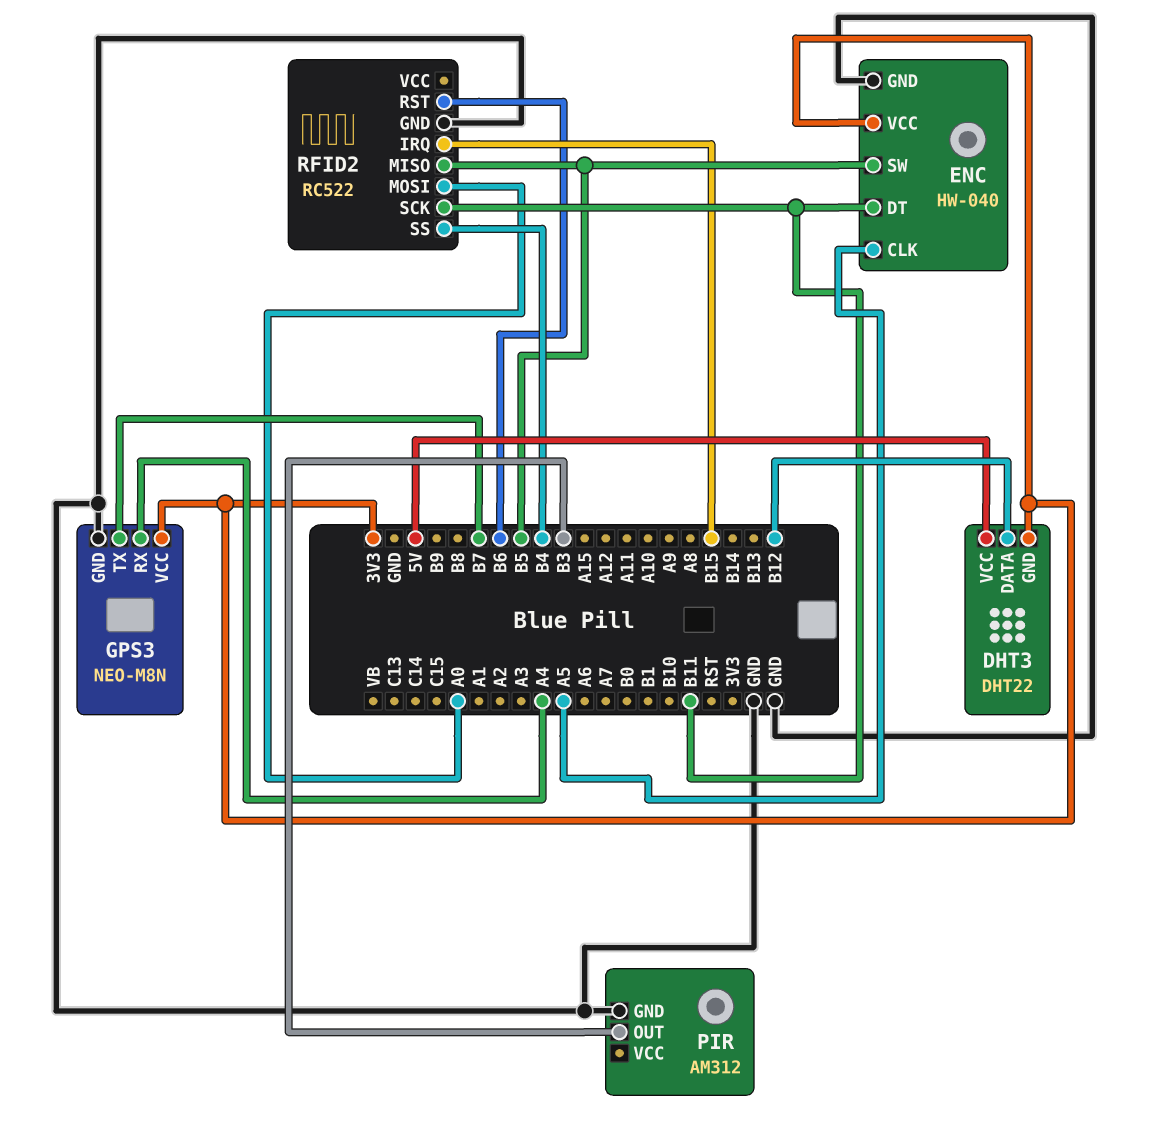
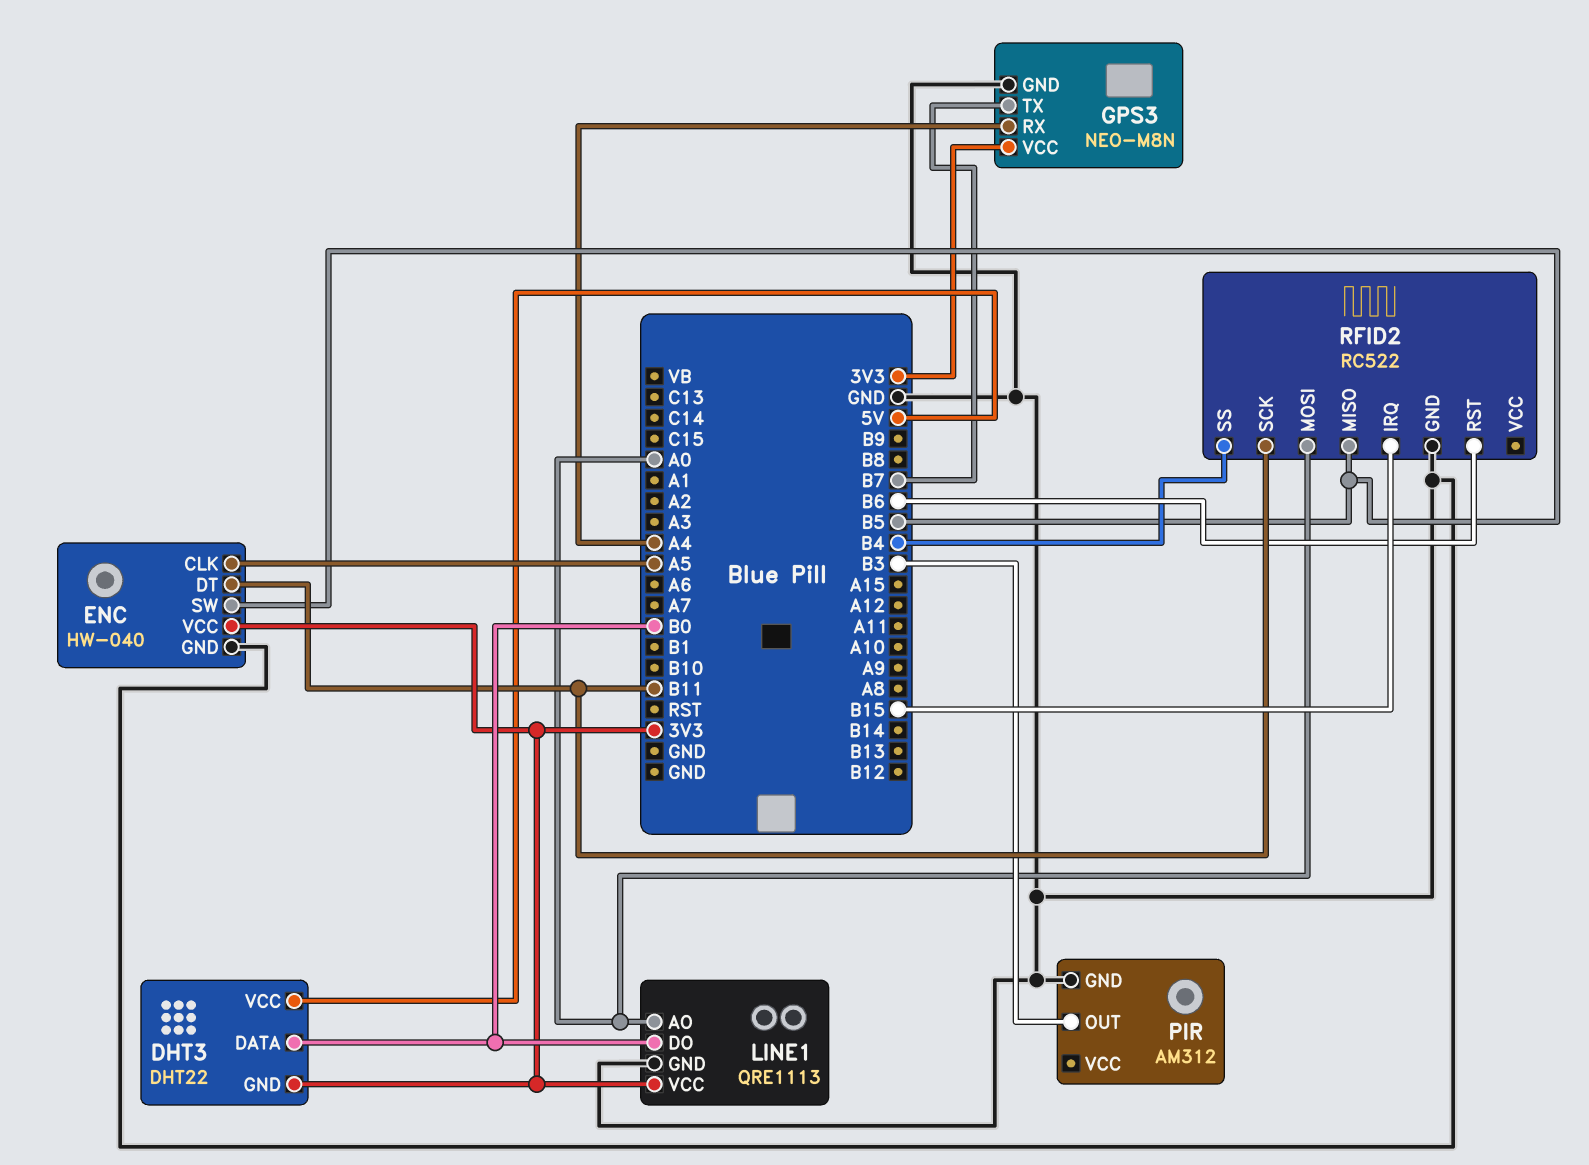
DHT3 pin DATA: B12 -> B0
LINE1: none -> QRE1113
LINE1 pin AO: none -> A0
LINE1 pin DO: none -> B0
LINE1 pin GND: none -> GND
LINE1 pin VCC: none -> 3V3

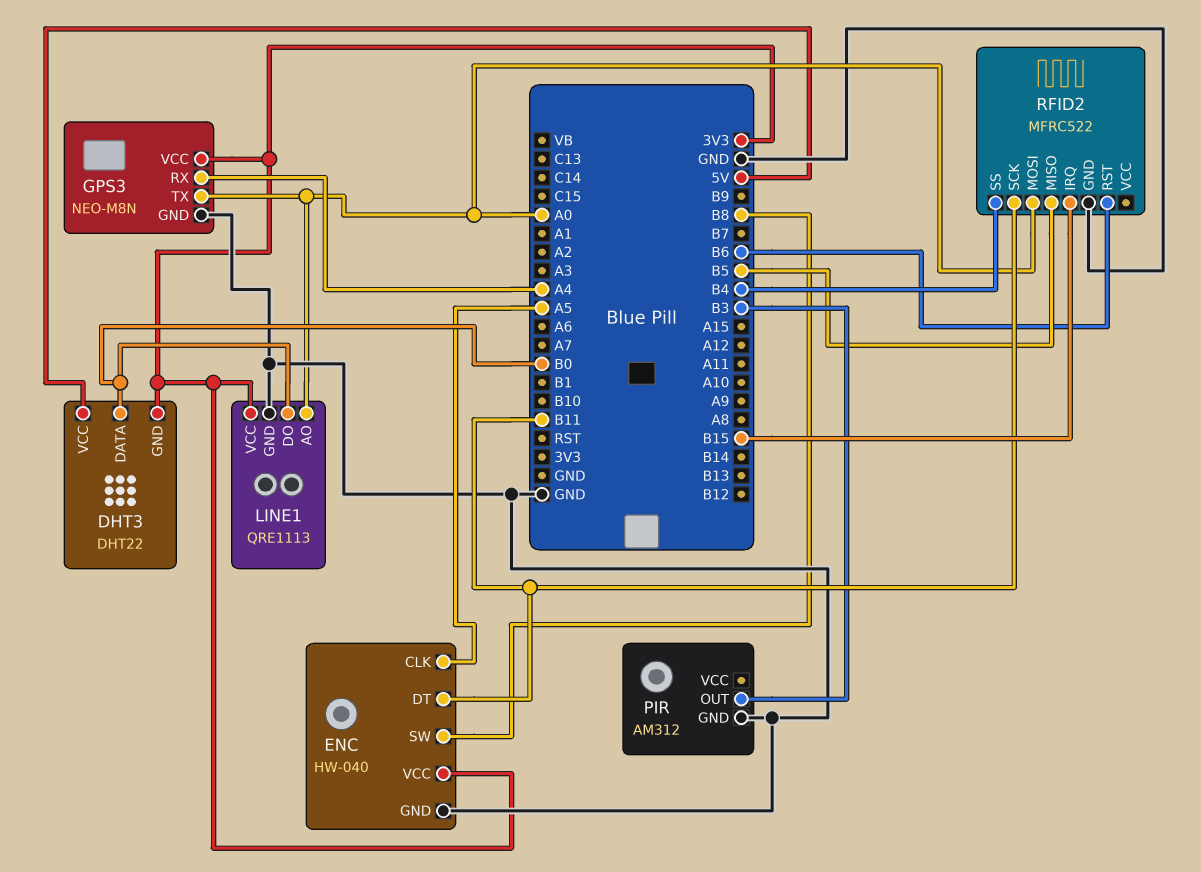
ENC pin SW: B5 -> B8
GPS3 pin TX: B7 -> A0
RFID2: RC522 -> MFRC522

